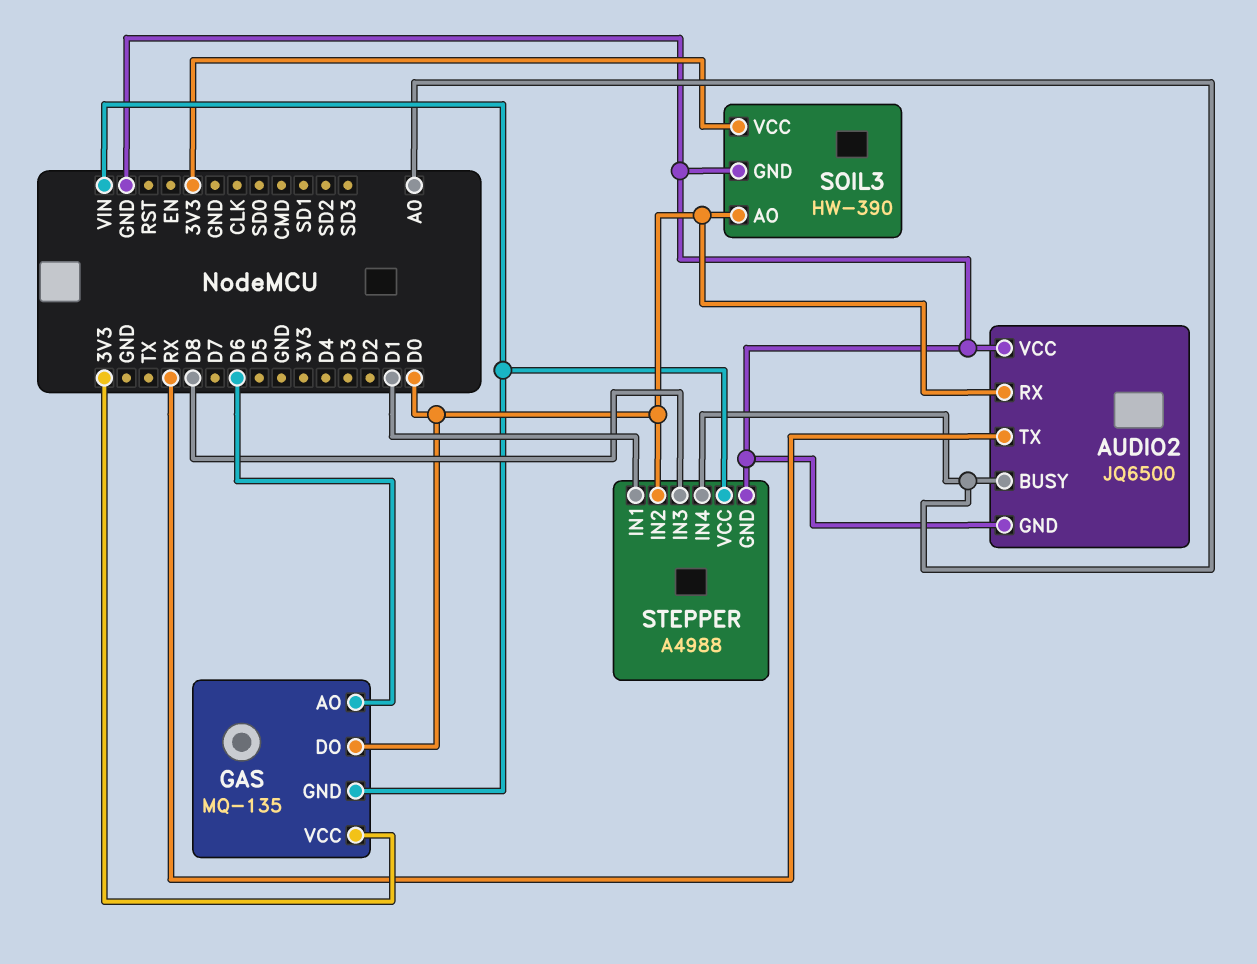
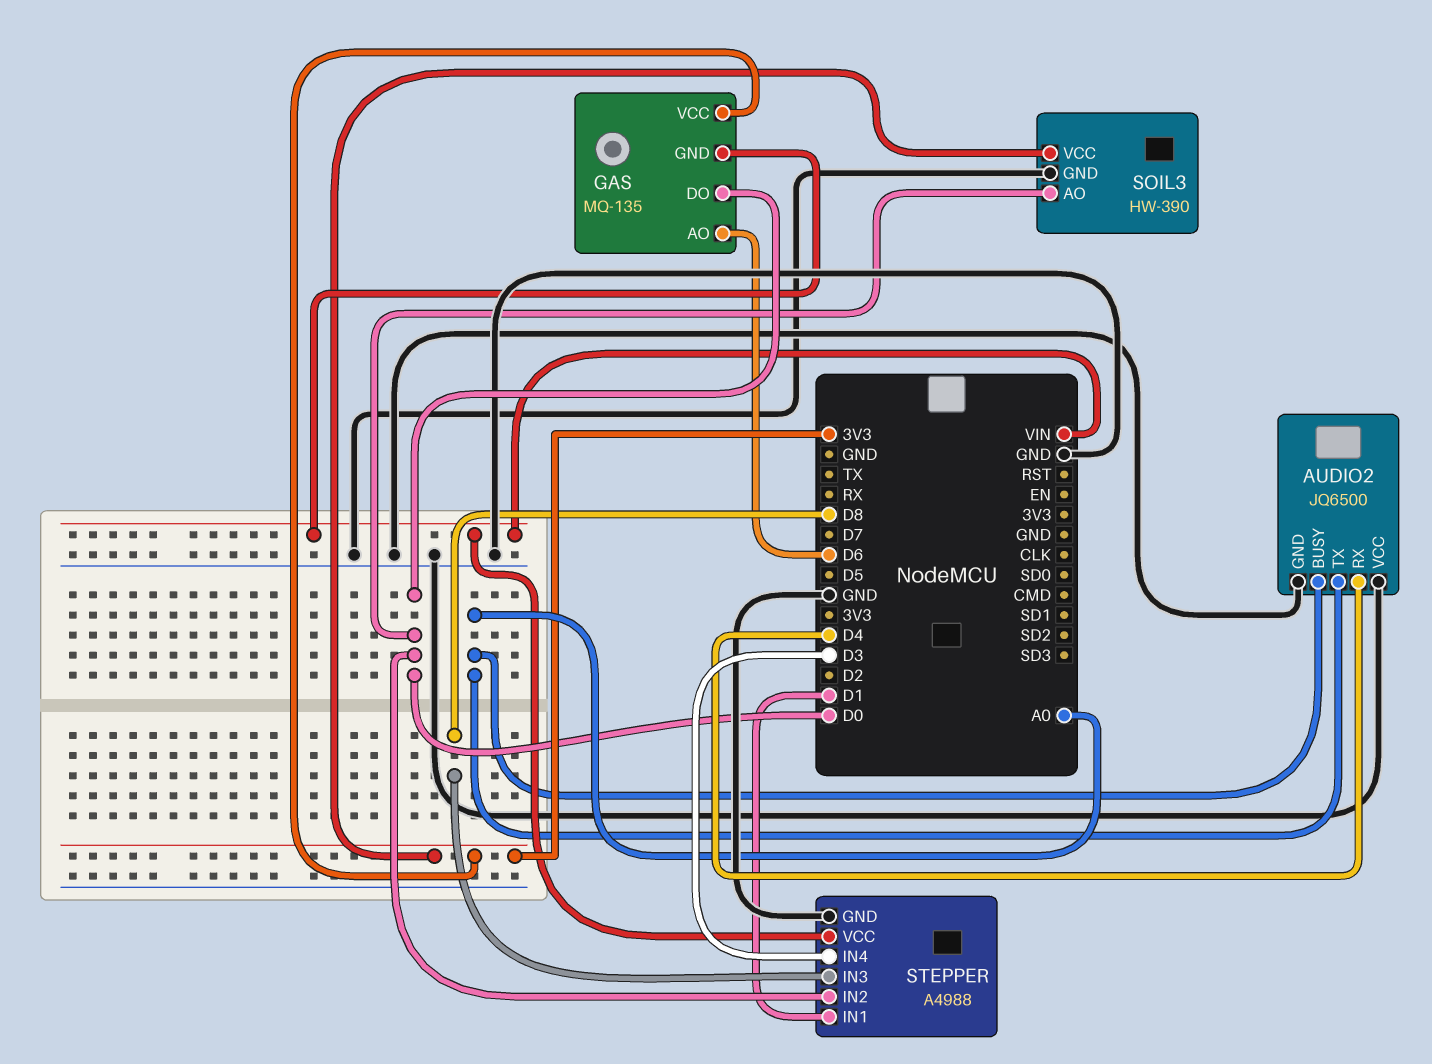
AUDIO2 pin RX: D0 -> D4
AUDIO2 pin TX: RX -> A0
STEPPER pin IN4: A0 -> D3

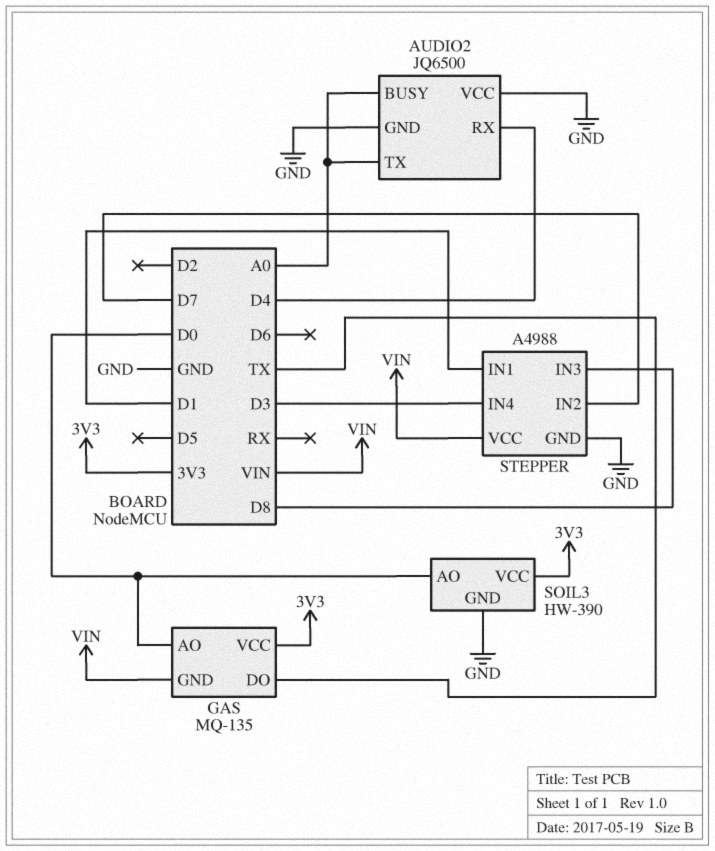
GAS pin AO: D6 -> D0
GAS pin DO: D0 -> TX
STEPPER pin IN2: D0 -> D7

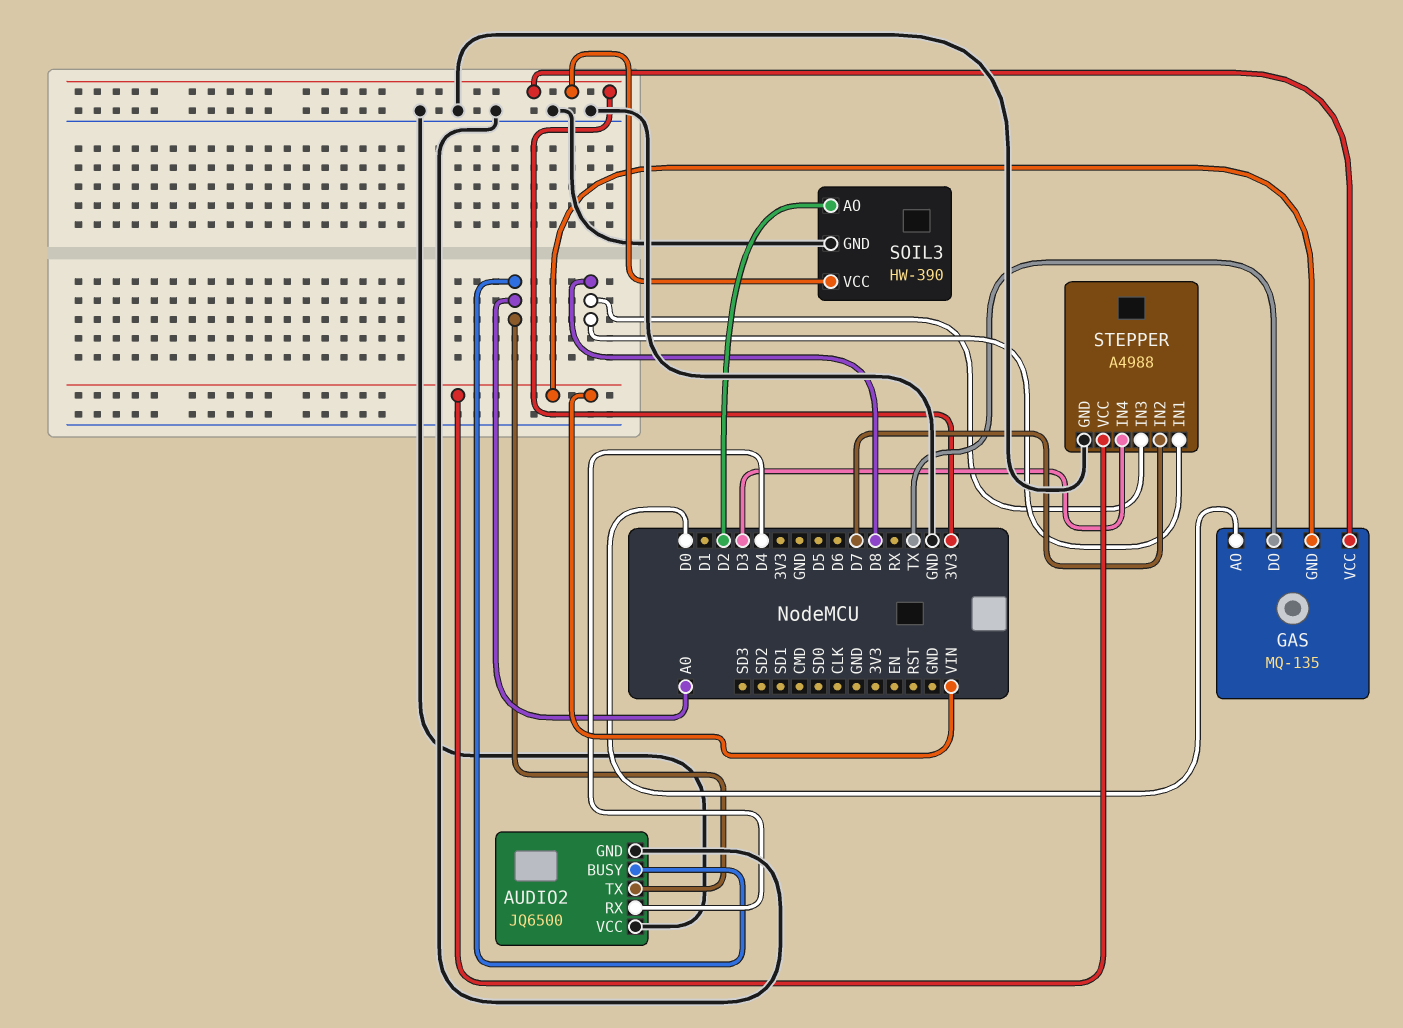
SOIL3 pin AO: D0 -> D2
STEPPER pin IN1: D1 -> D8

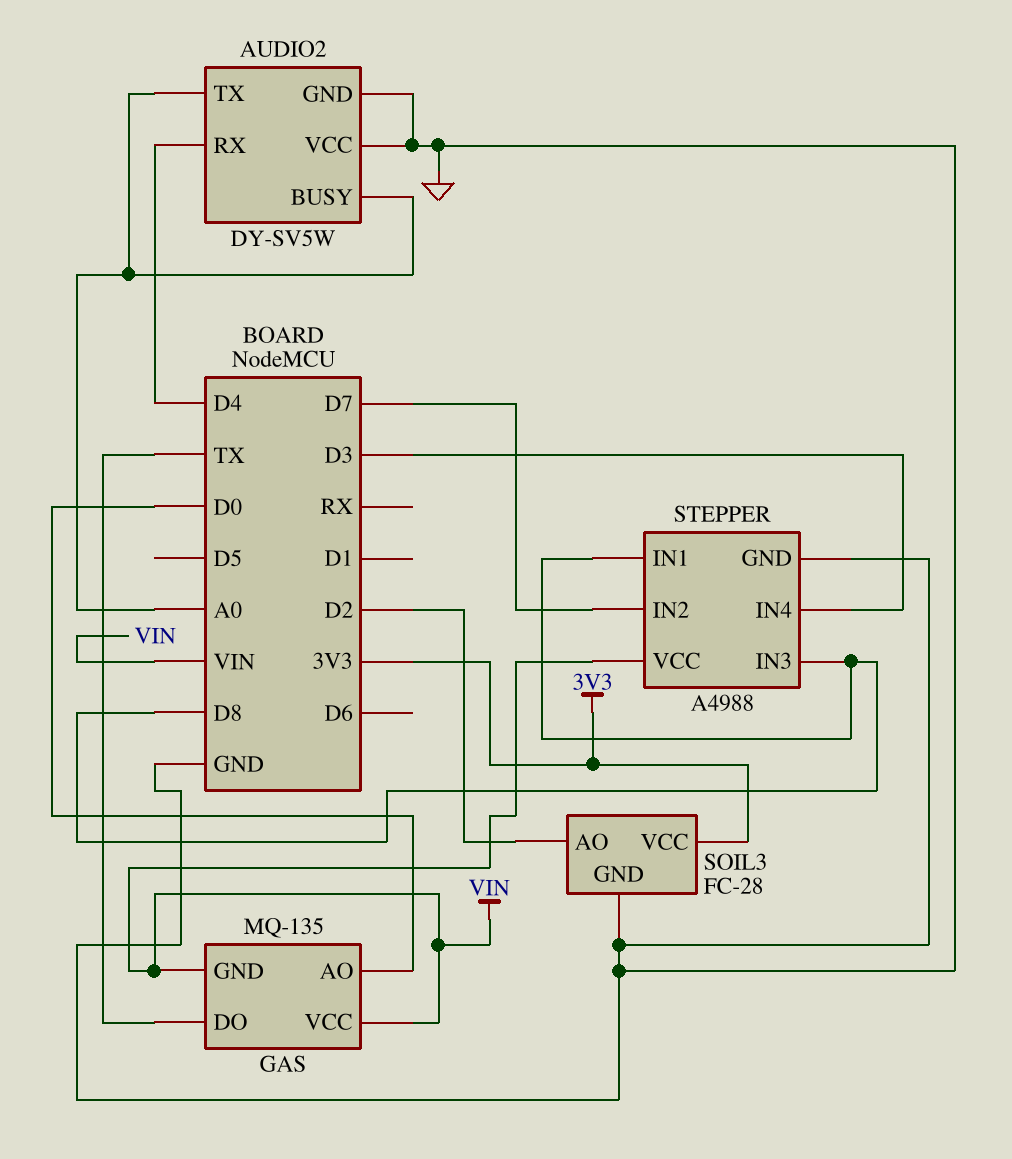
AUDIO2: JQ6500 -> DY-SV5W
GAS pin VCC: 3V3 -> VIN
SOIL3: HW-390 -> FC-28

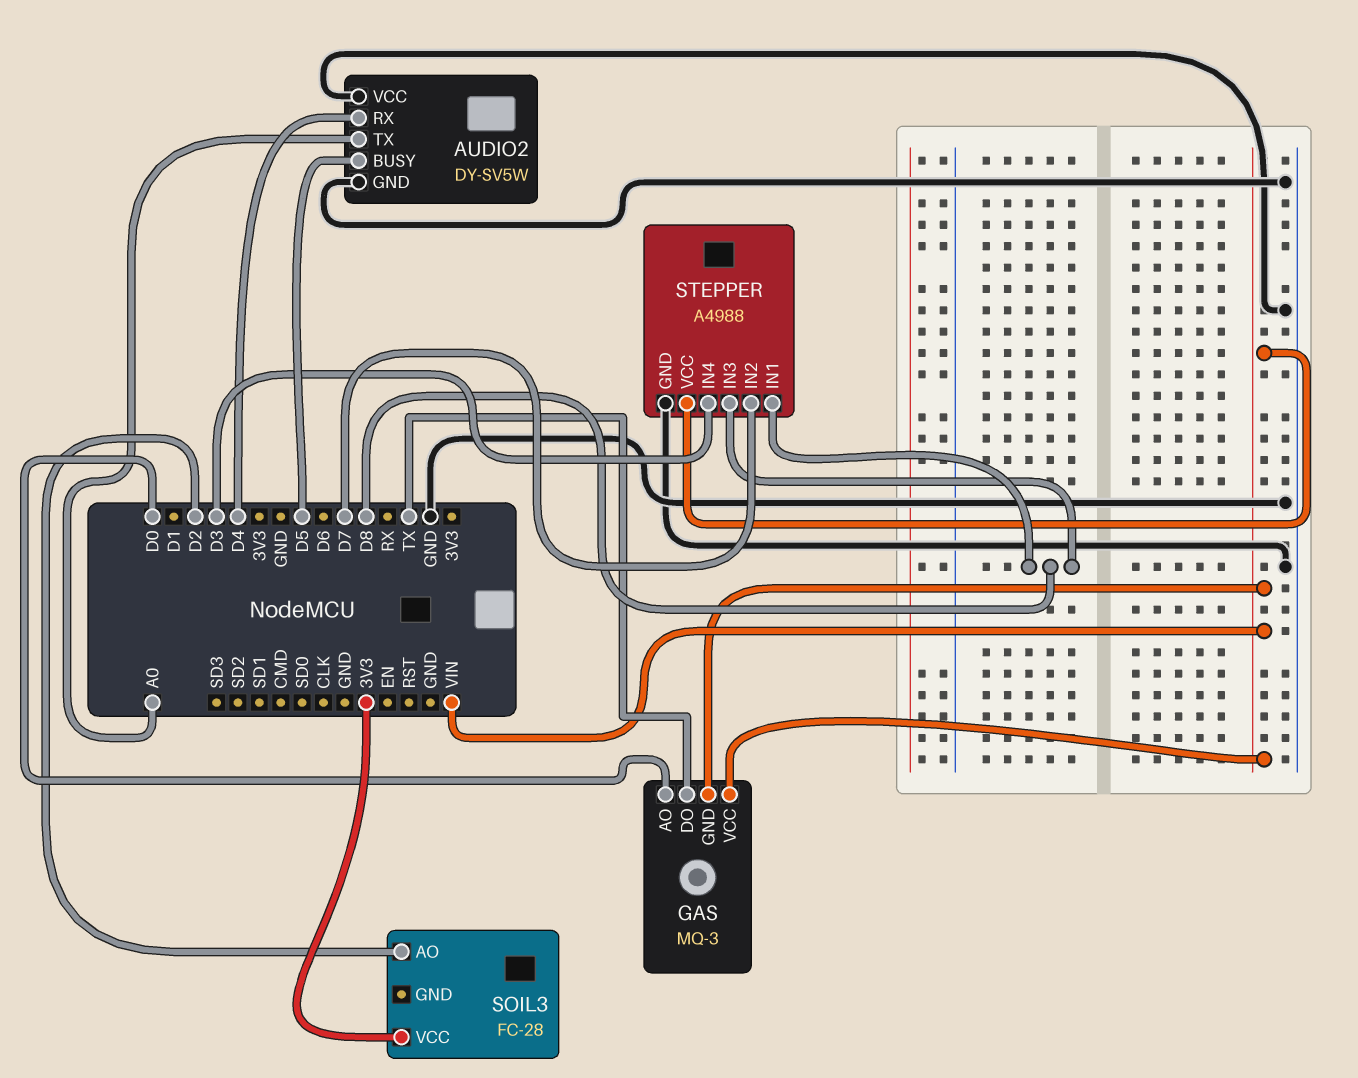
AUDIO2 pin BUSY: A0 -> D5
GAS: MQ-135 -> MQ-3
SOIL3 pin GND: GND -> none

